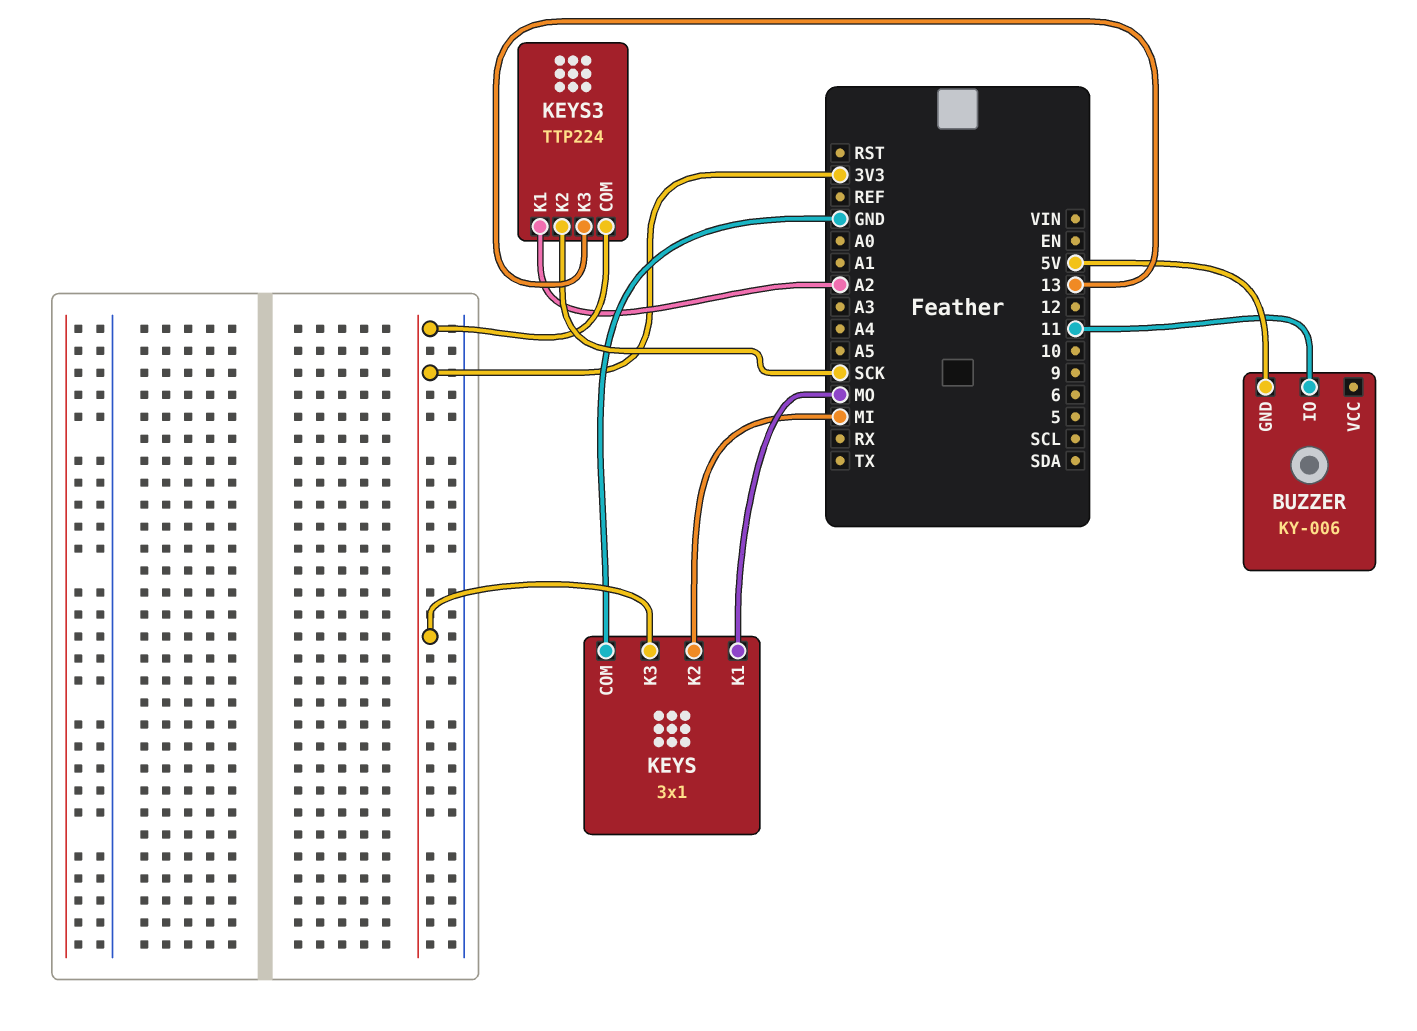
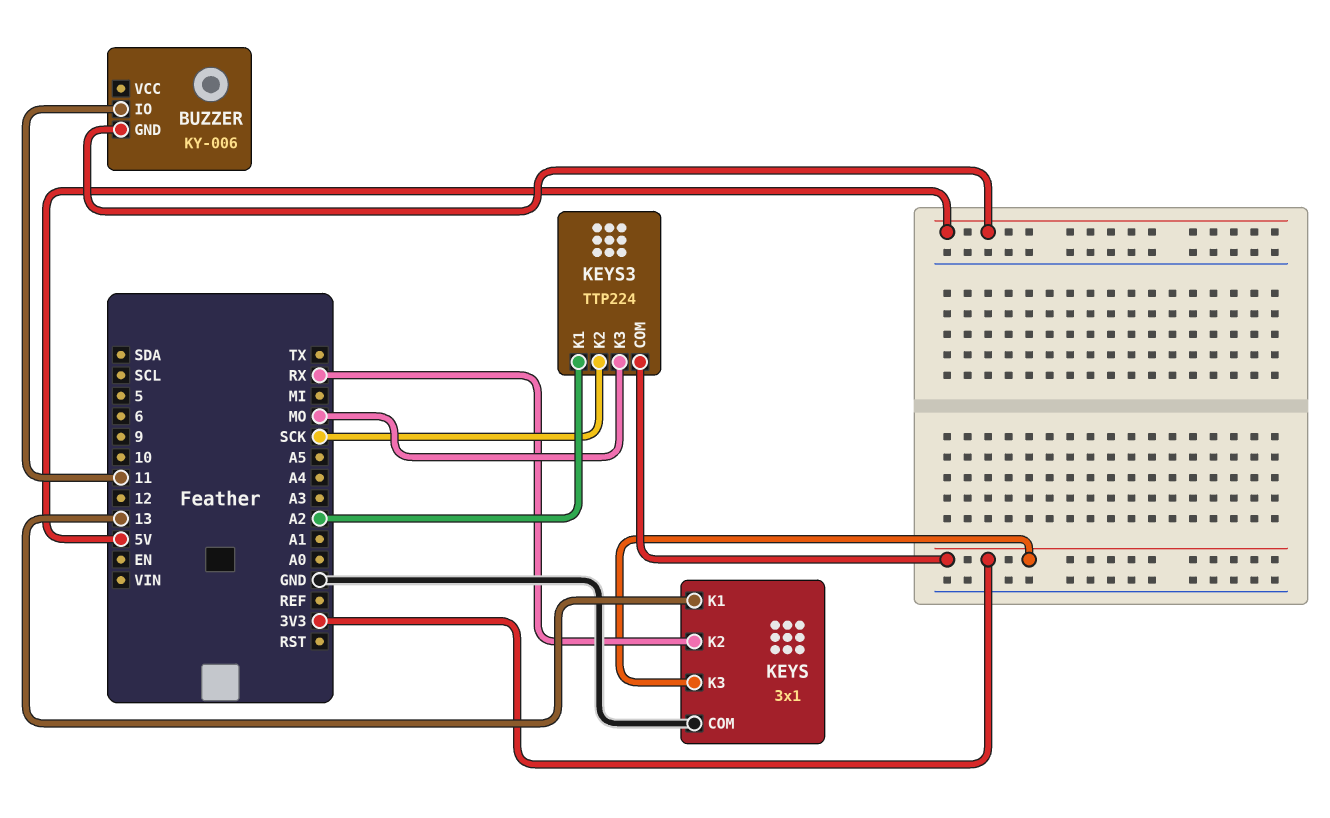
KEYS pin K1: MO -> 13
KEYS pin K2: MI -> RX
KEYS3 pin K3: 13 -> MO

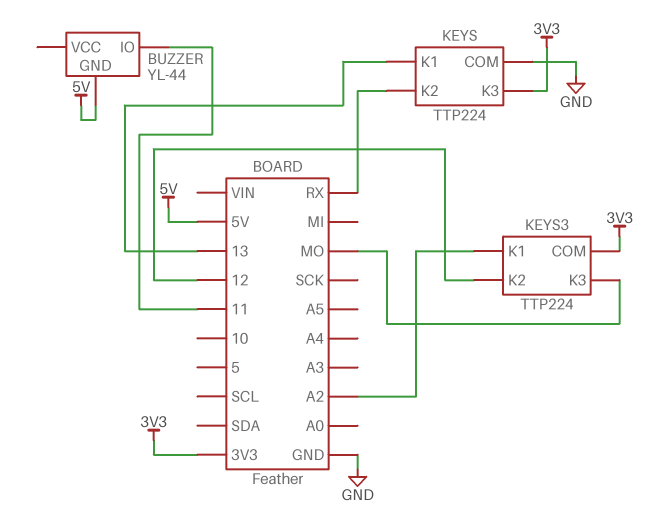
BUZZER: KY-006 -> YL-44
KEYS: 3x1 -> TTP224
KEYS3 pin K2: SCK -> 12

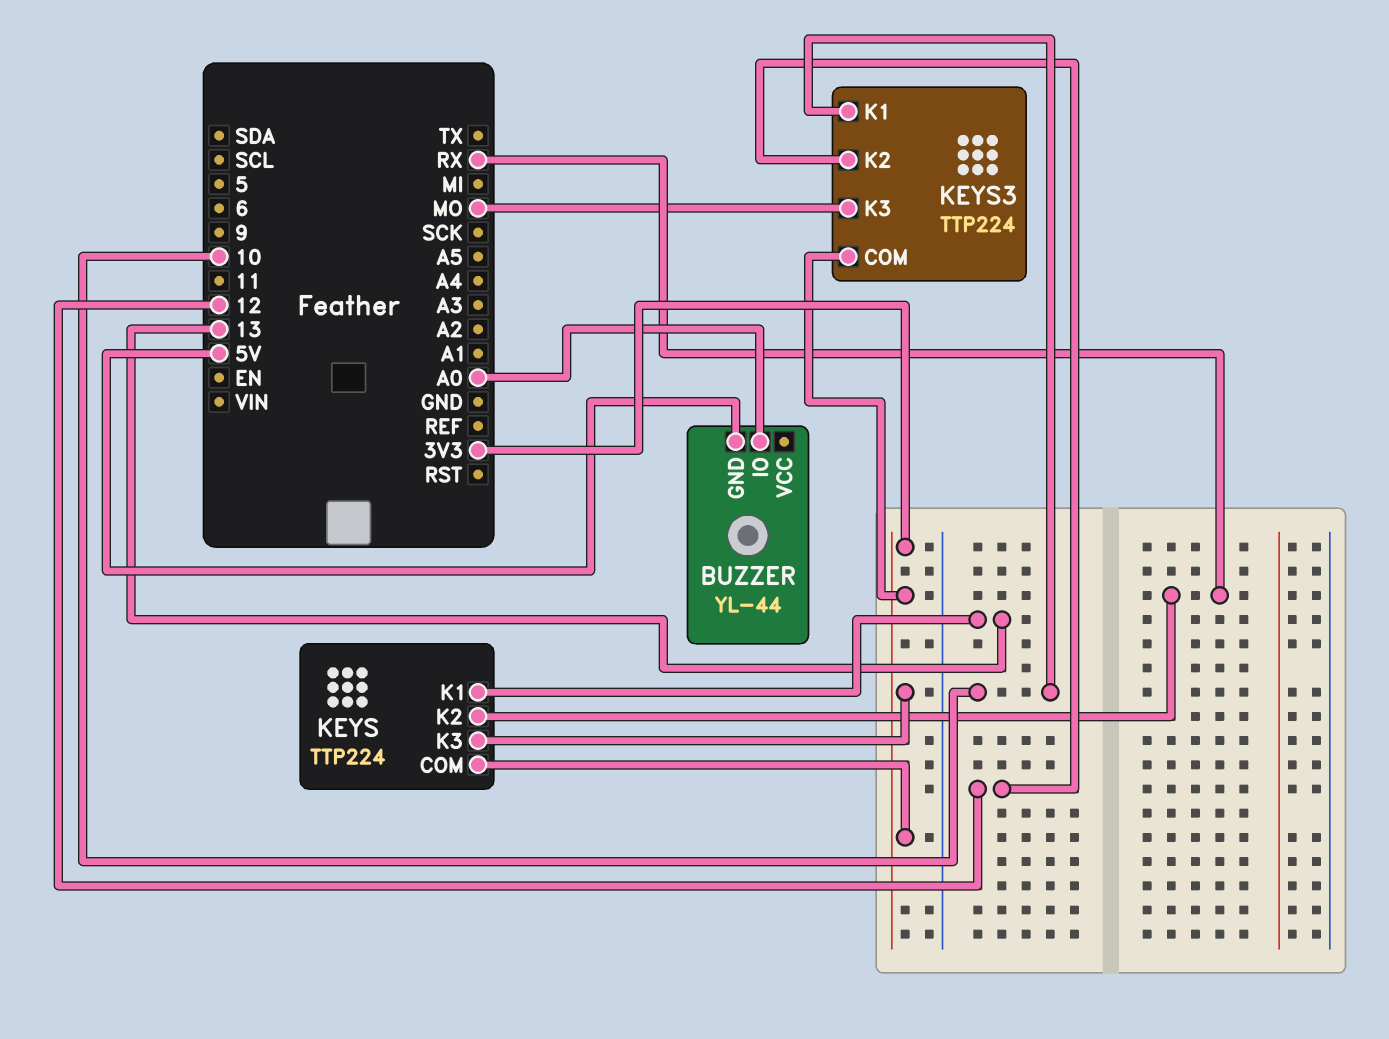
BUZZER pin IO: 11 -> A0
KEYS pin COM: GND -> 3V3
KEYS3 pin K1: A2 -> 10

